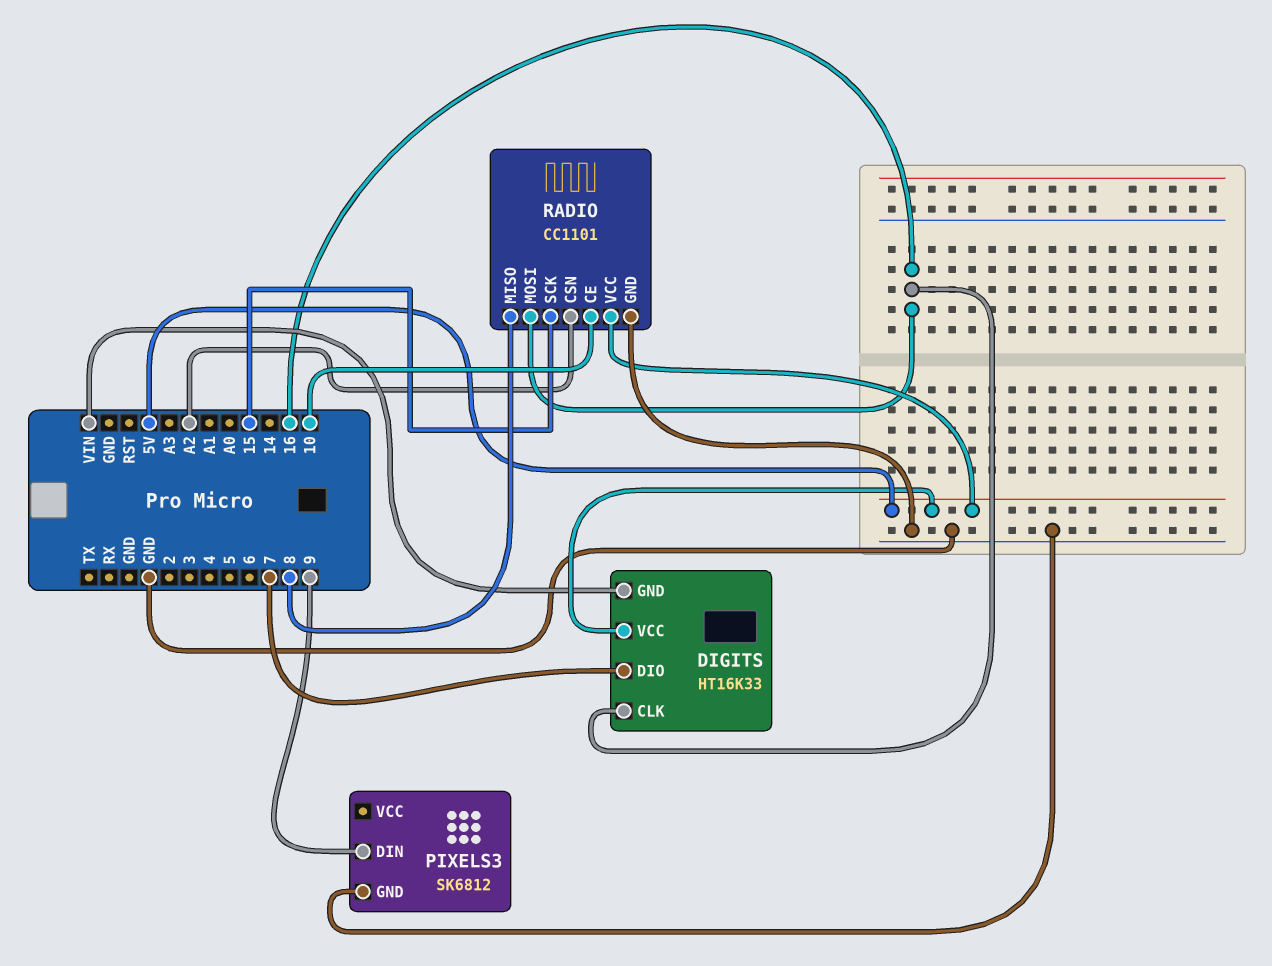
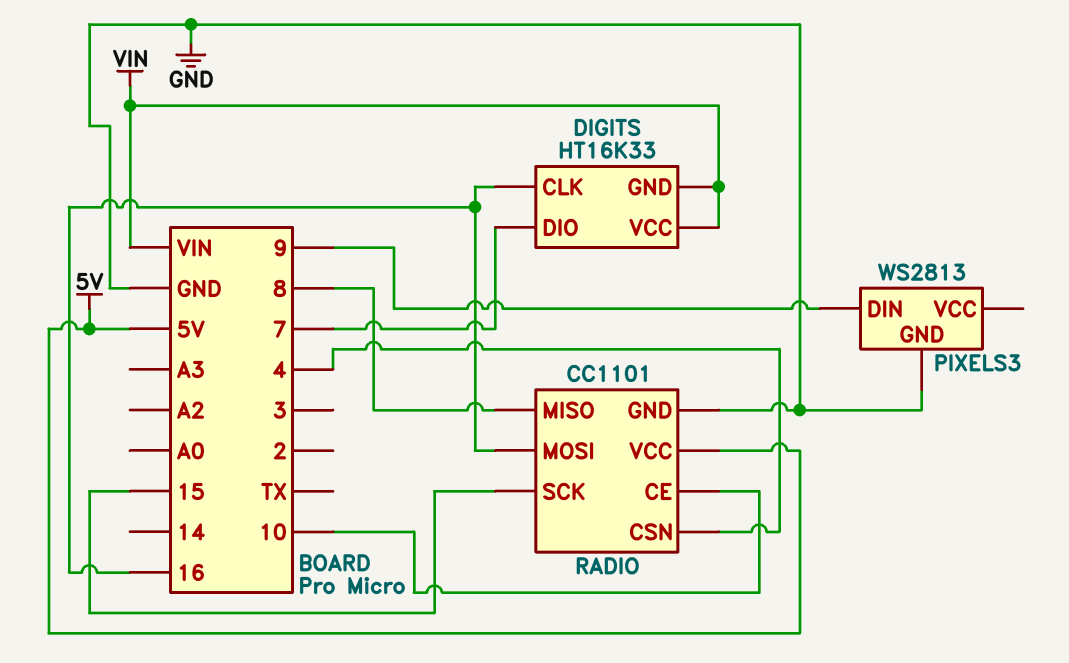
DIGITS pin VCC: 5V -> VIN
PIXELS3: SK6812 -> WS2813
RADIO pin CSN: A2 -> 4

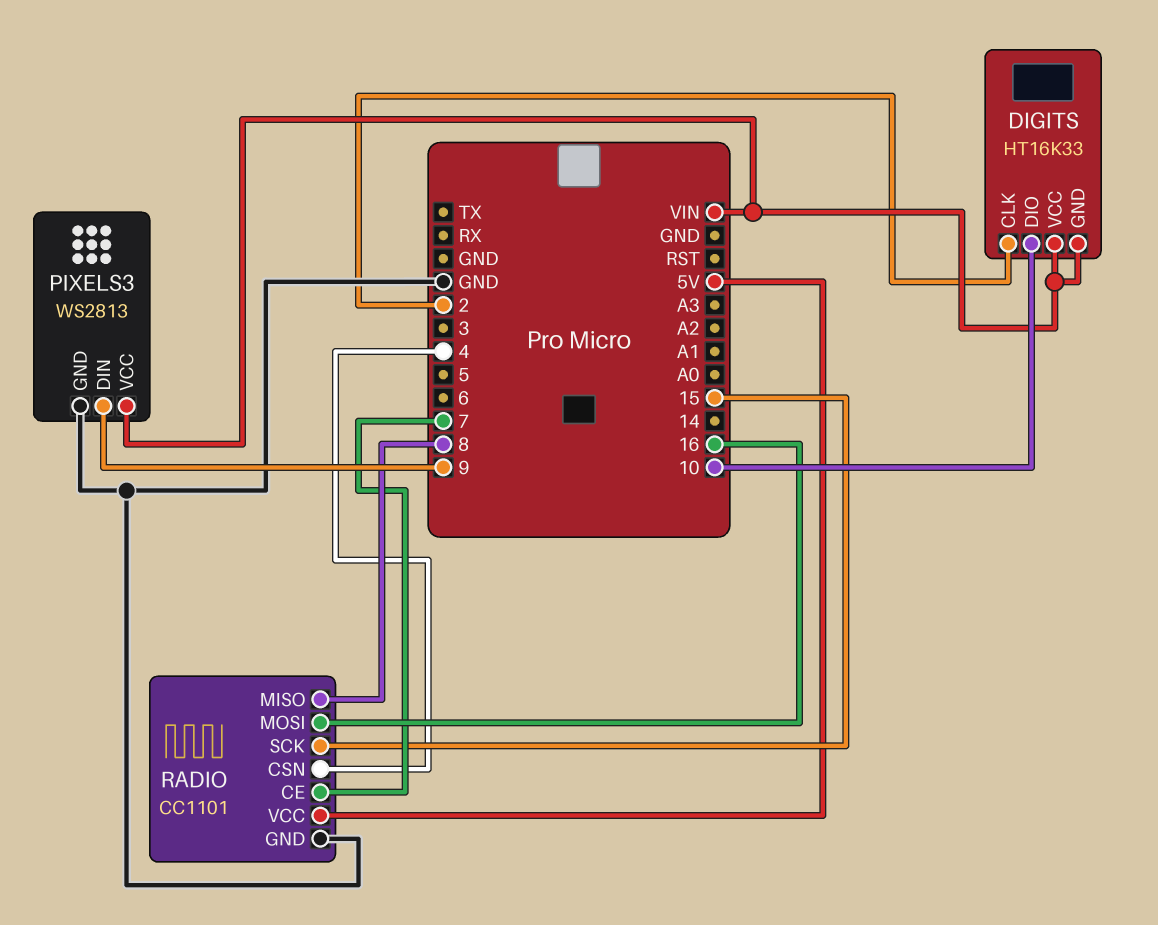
DIGITS pin CLK: 16 -> 2
DIGITS pin DIO: 7 -> 10
PIXELS3 pin VCC: none -> VIN
RADIO pin CE: 10 -> 7

